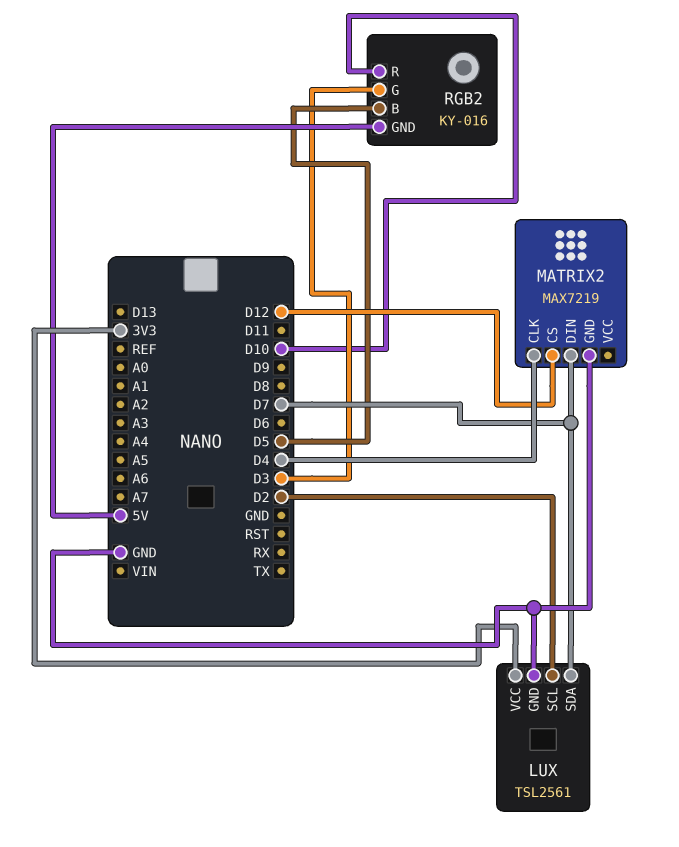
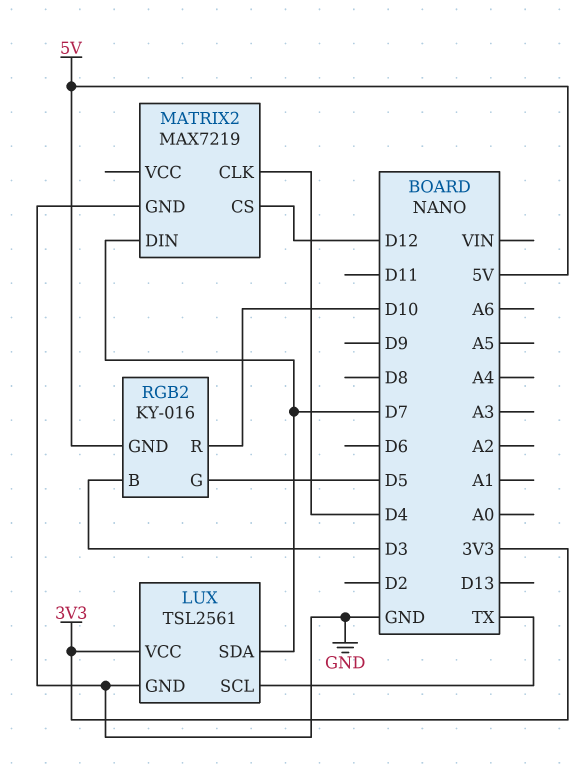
LUX pin SCL: D2 -> TX
RGB2 pin B: D5 -> D3
RGB2 pin G: D3 -> D5

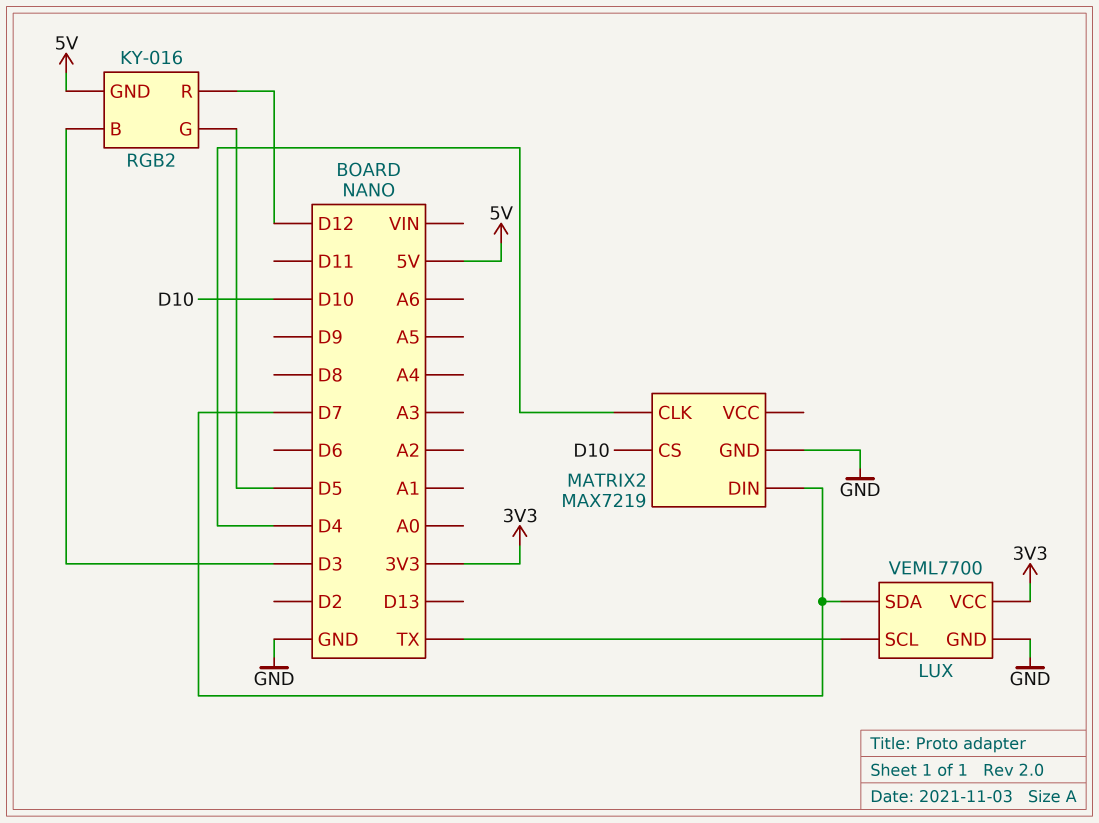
LUX: TSL2561 -> VEML7700
MATRIX2 pin CS: D12 -> D10
RGB2 pin R: D10 -> D12

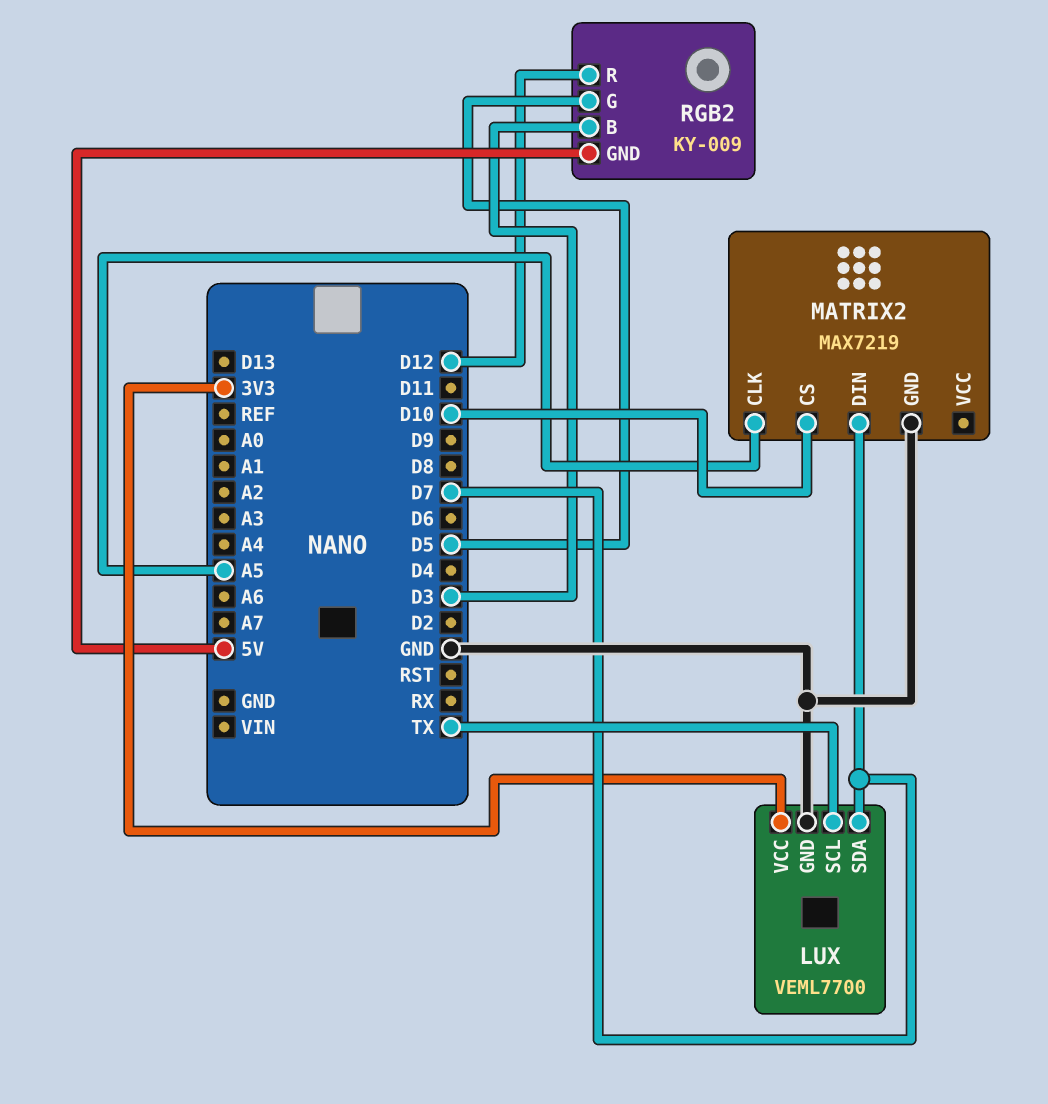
MATRIX2 pin CLK: D4 -> A5
RGB2: KY-016 -> KY-009

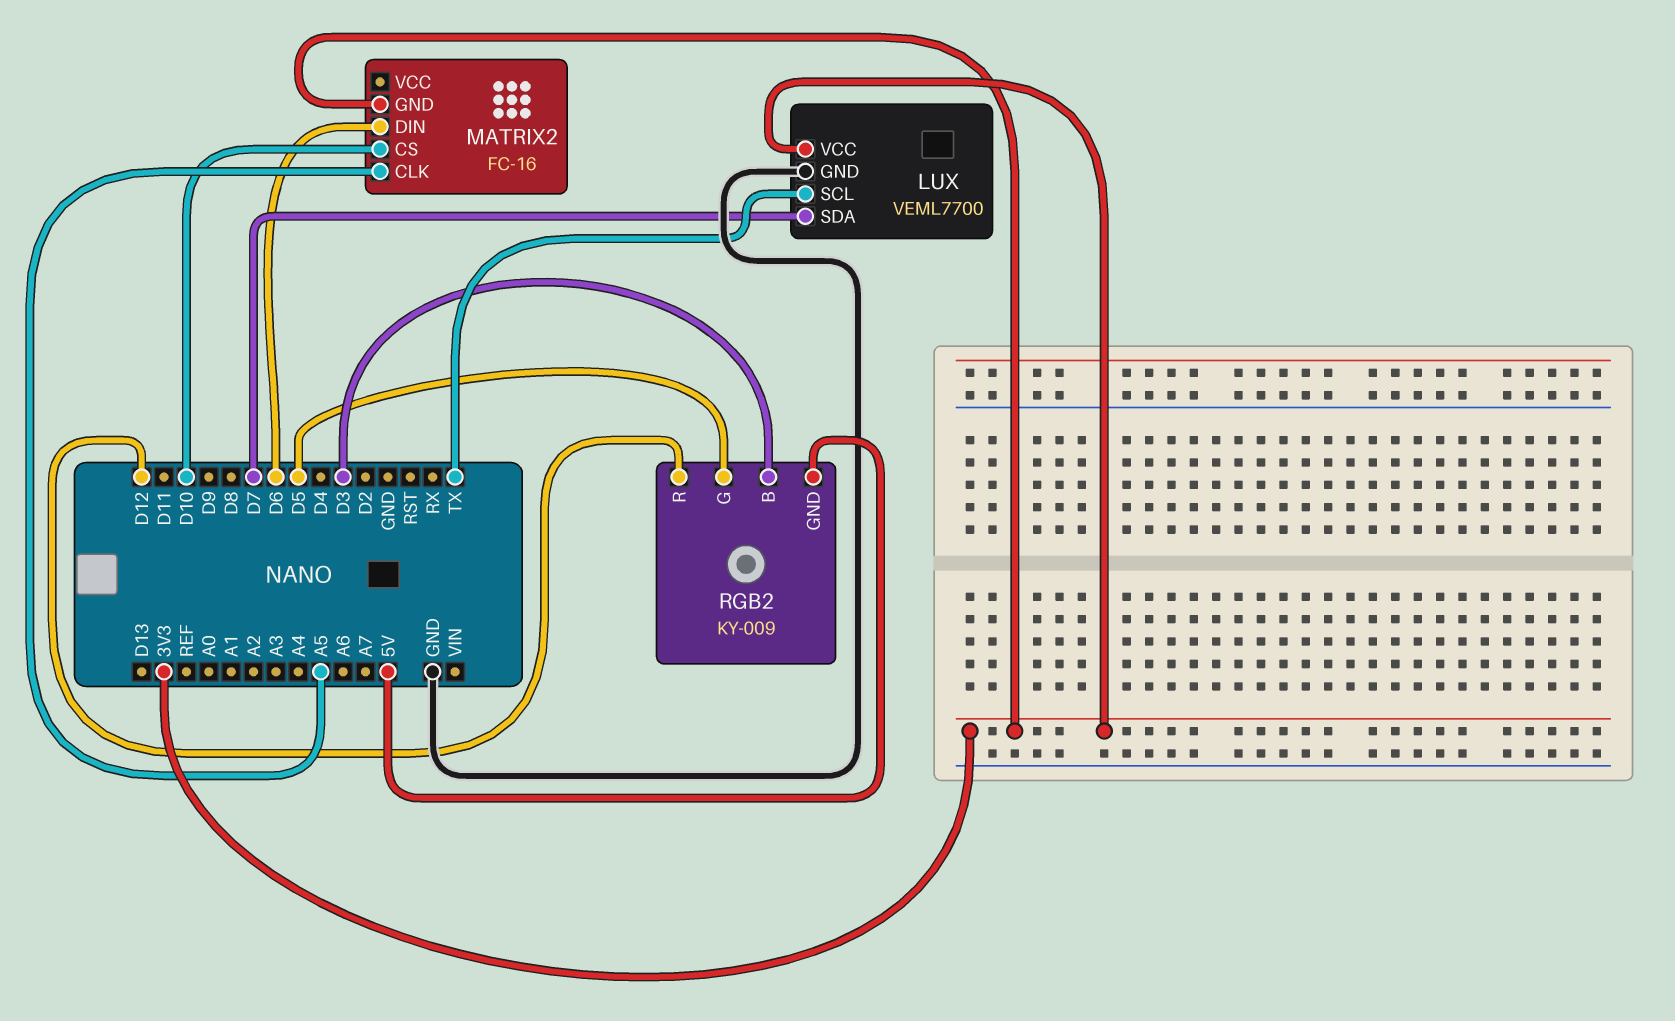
MATRIX2: MAX7219 -> FC-16
MATRIX2 pin DIN: D7 -> D6
MATRIX2 pin GND: GND -> 3V3

